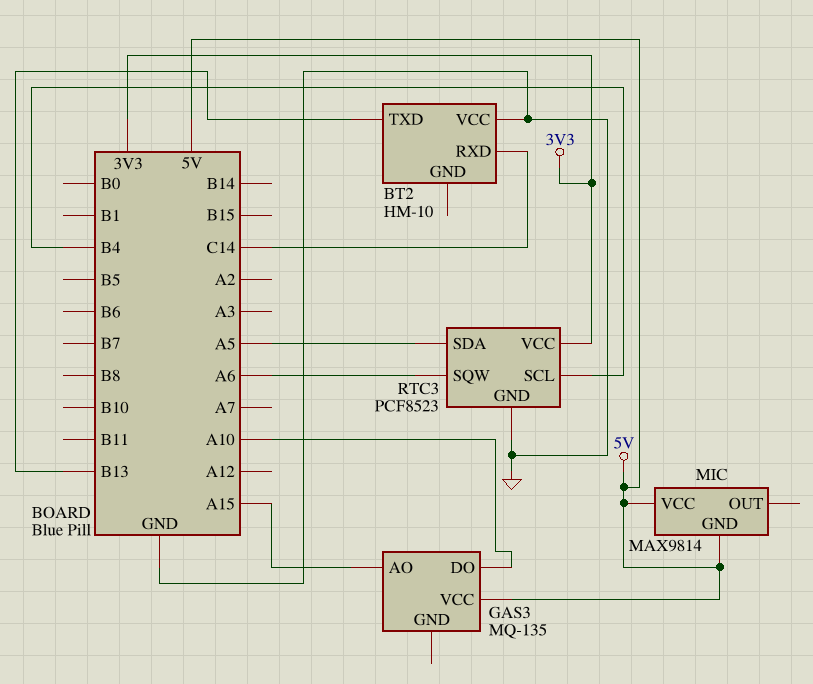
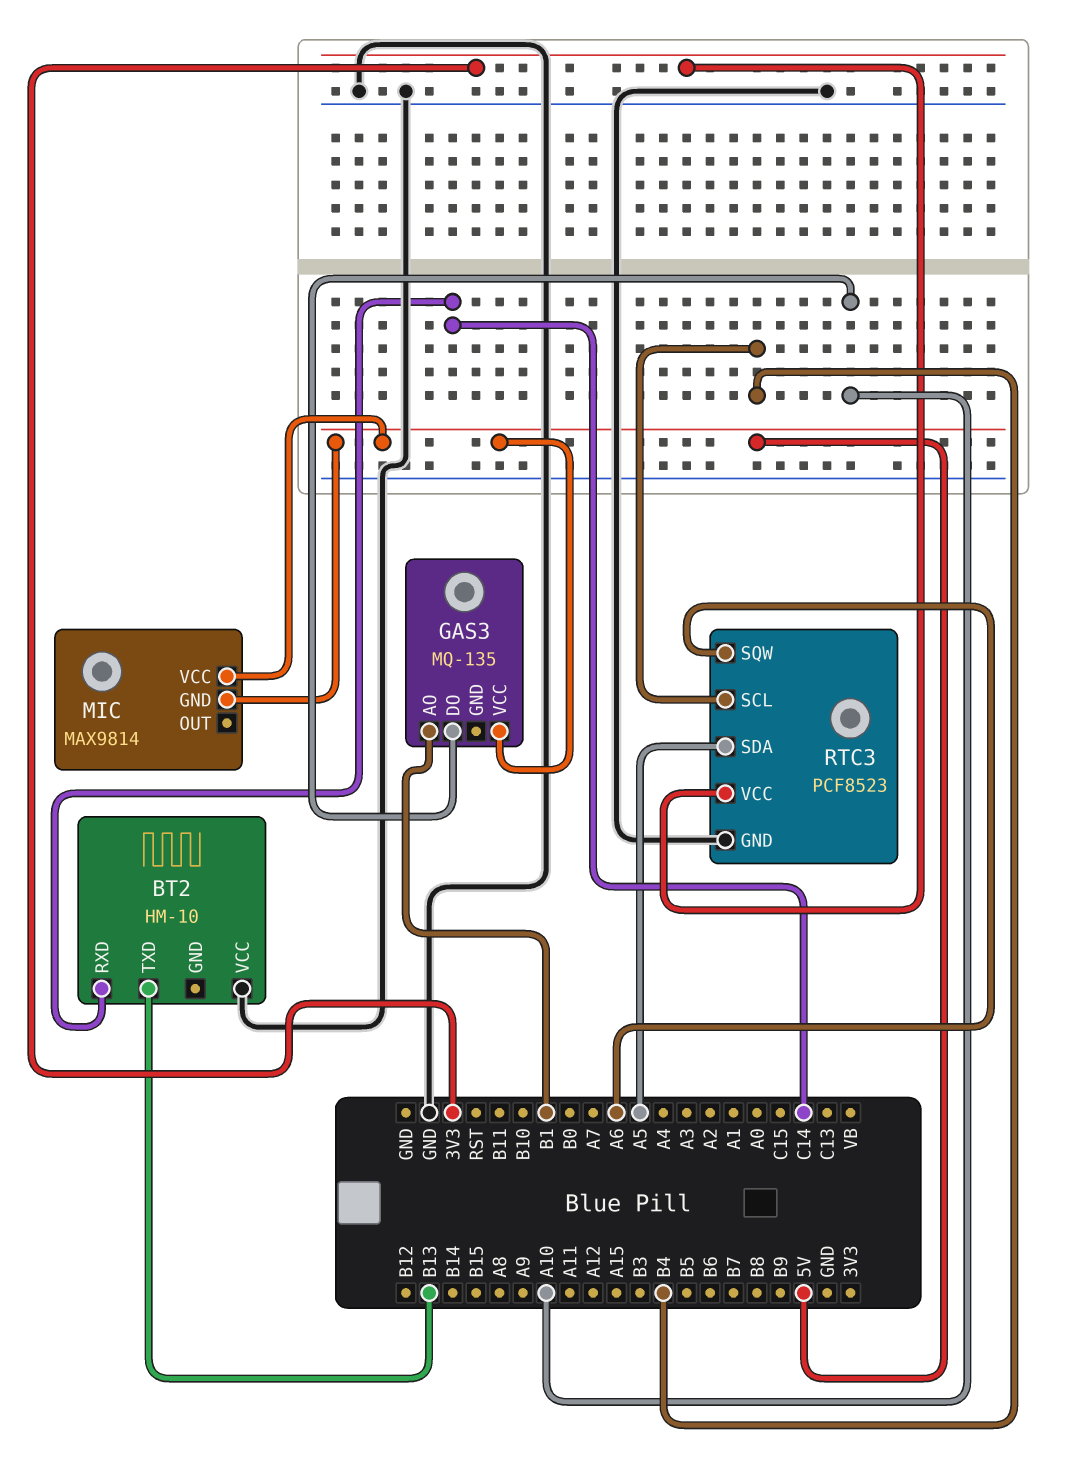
GAS3 pin AO: A15 -> B1

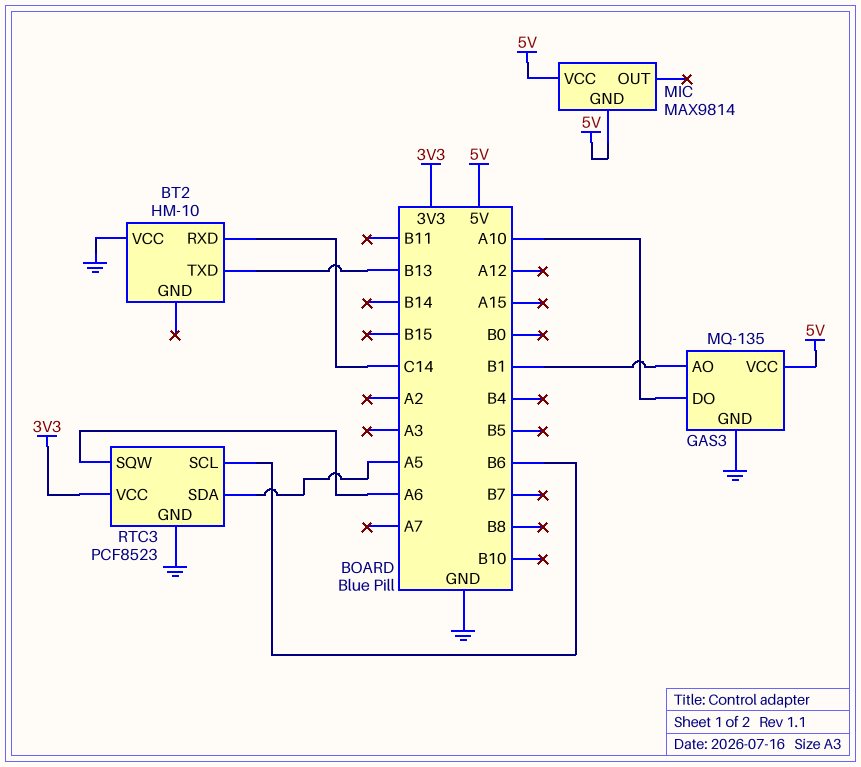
GAS3 pin GND: none -> GND
RTC3 pin SCL: B4 -> B6

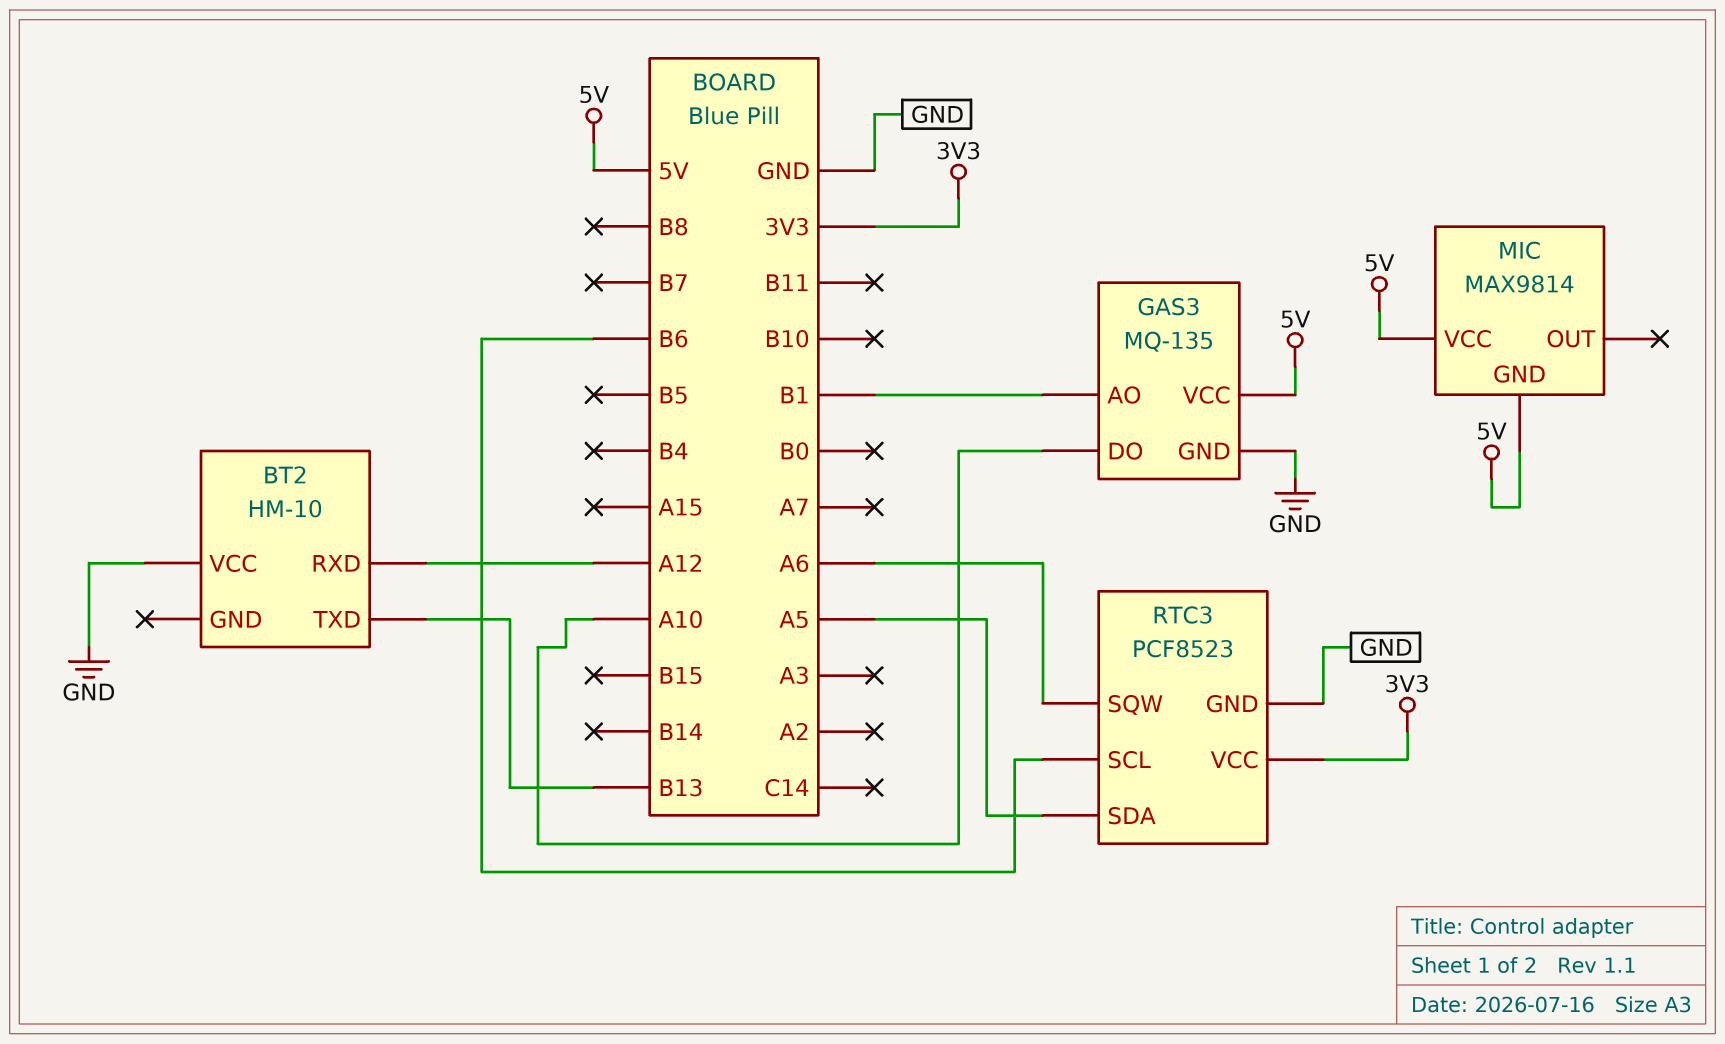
BT2 pin RXD: C14 -> A12

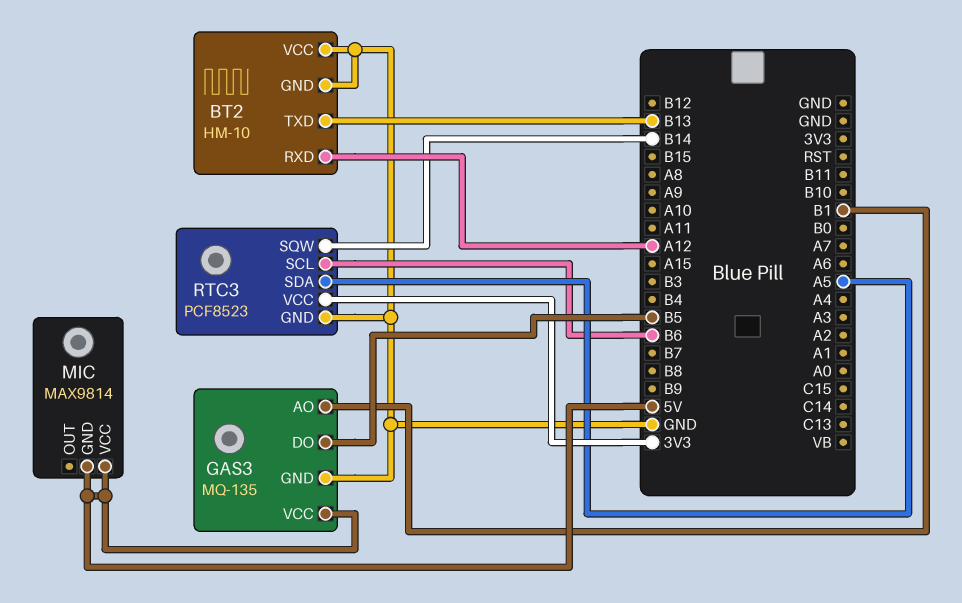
BT2 pin GND: none -> GND
GAS3 pin DO: A10 -> B5
RTC3 pin SQW: A6 -> B14

